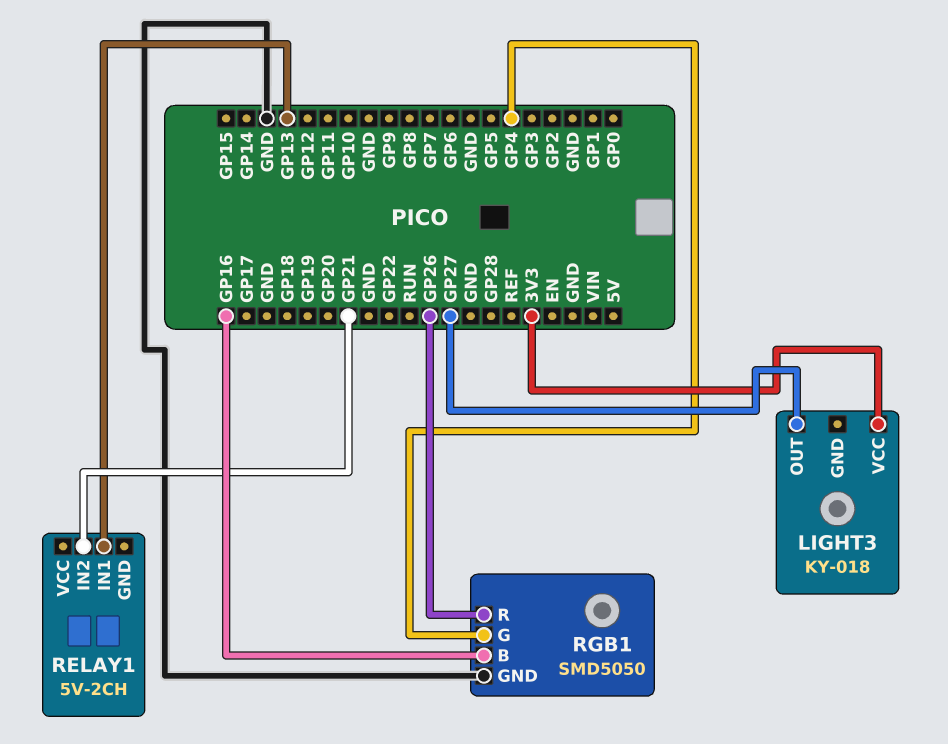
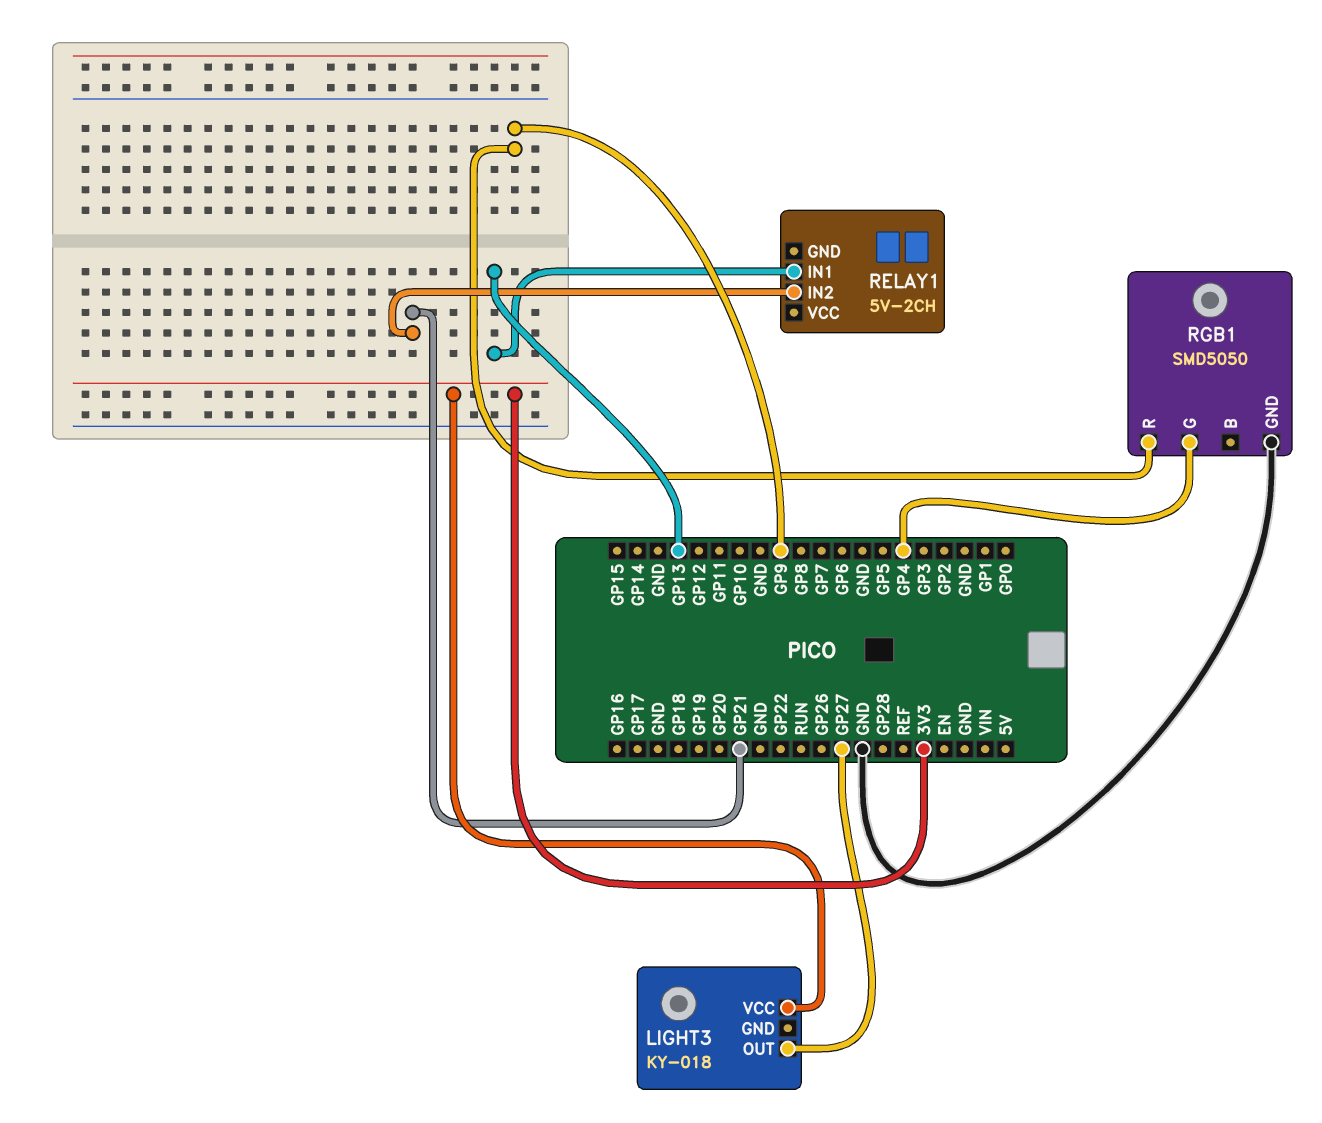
RGB1 pin B: GP16 -> none
RGB1 pin R: GP26 -> GP9

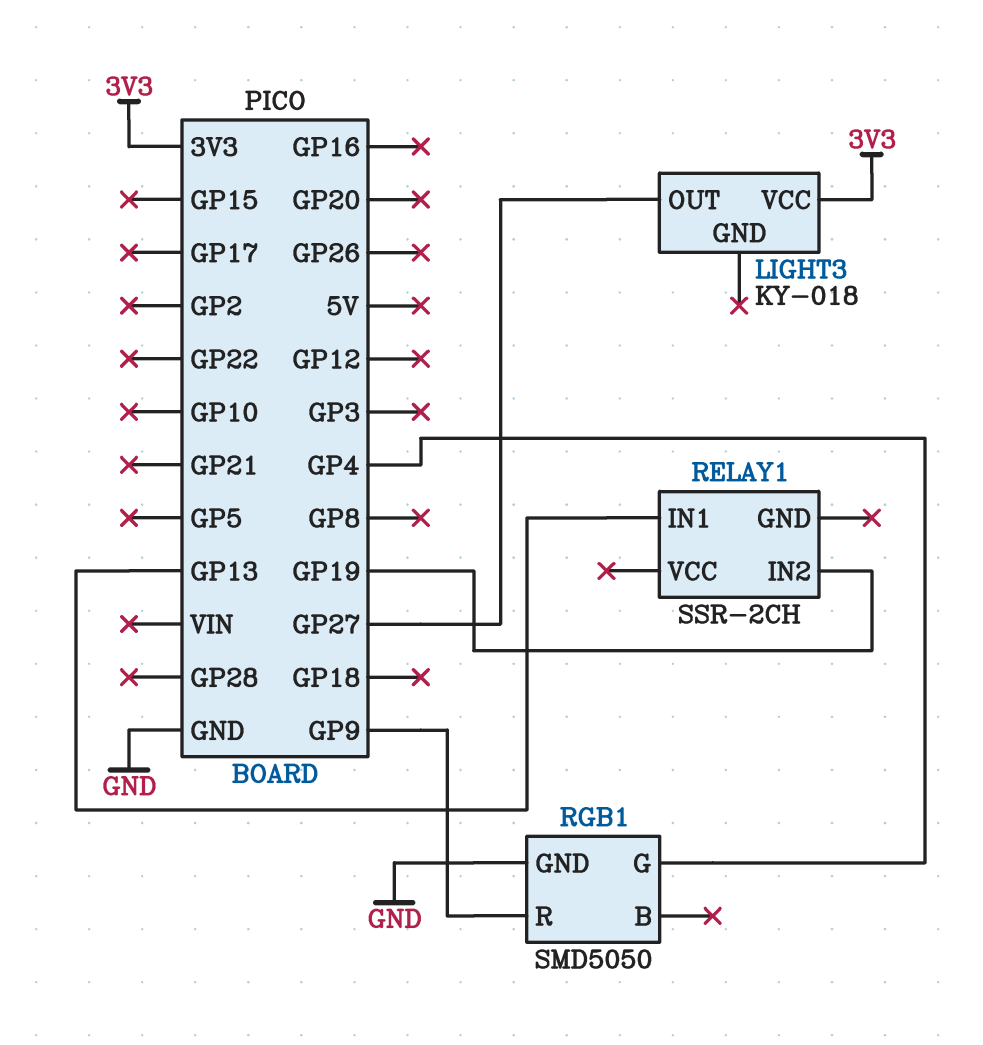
RELAY1: 5V-2CH -> SSR-2CH
RELAY1 pin IN2: GP21 -> GP19

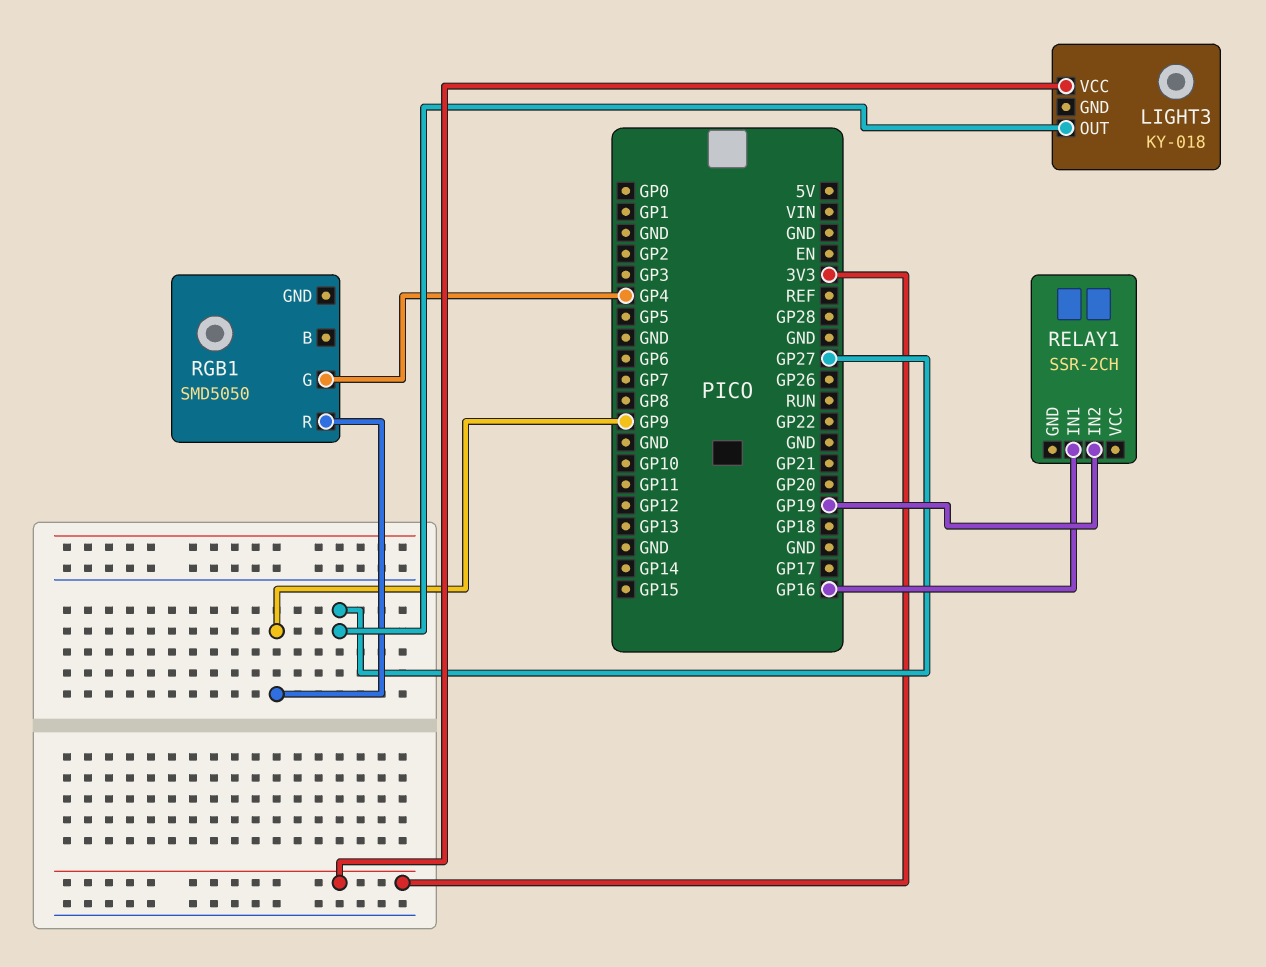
RELAY1 pin IN1: GP13 -> GP16
RGB1 pin GND: GND -> none

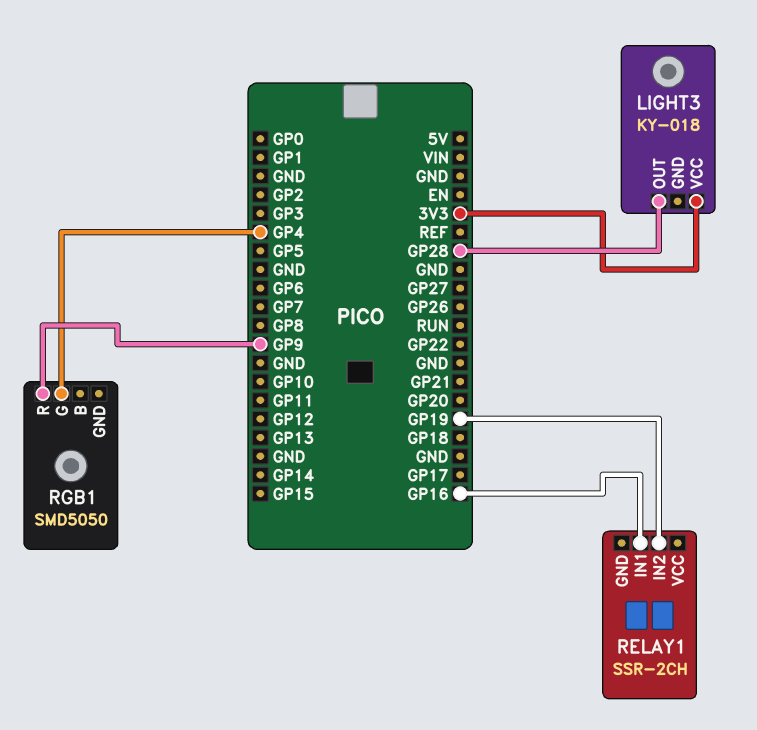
LIGHT3 pin OUT: GP27 -> GP28

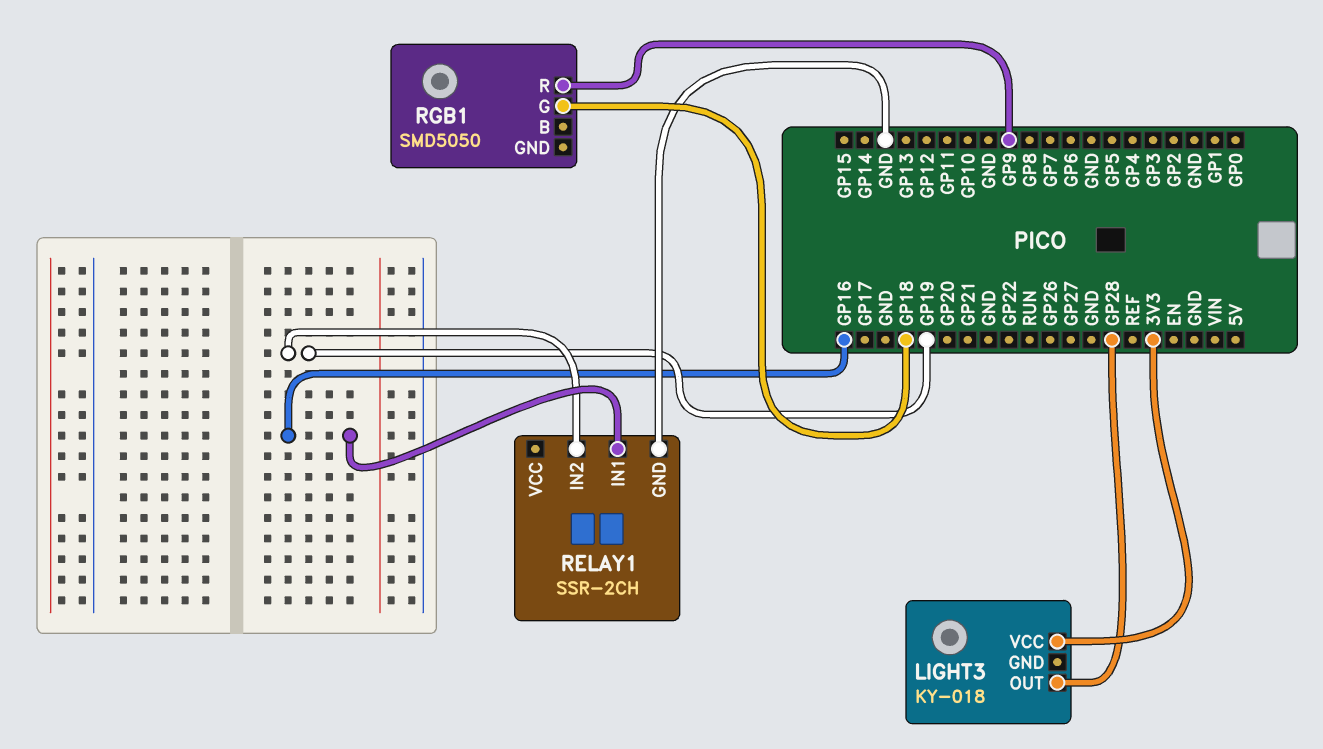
RELAY1 pin GND: none -> GND
RGB1 pin G: GP4 -> GP18

